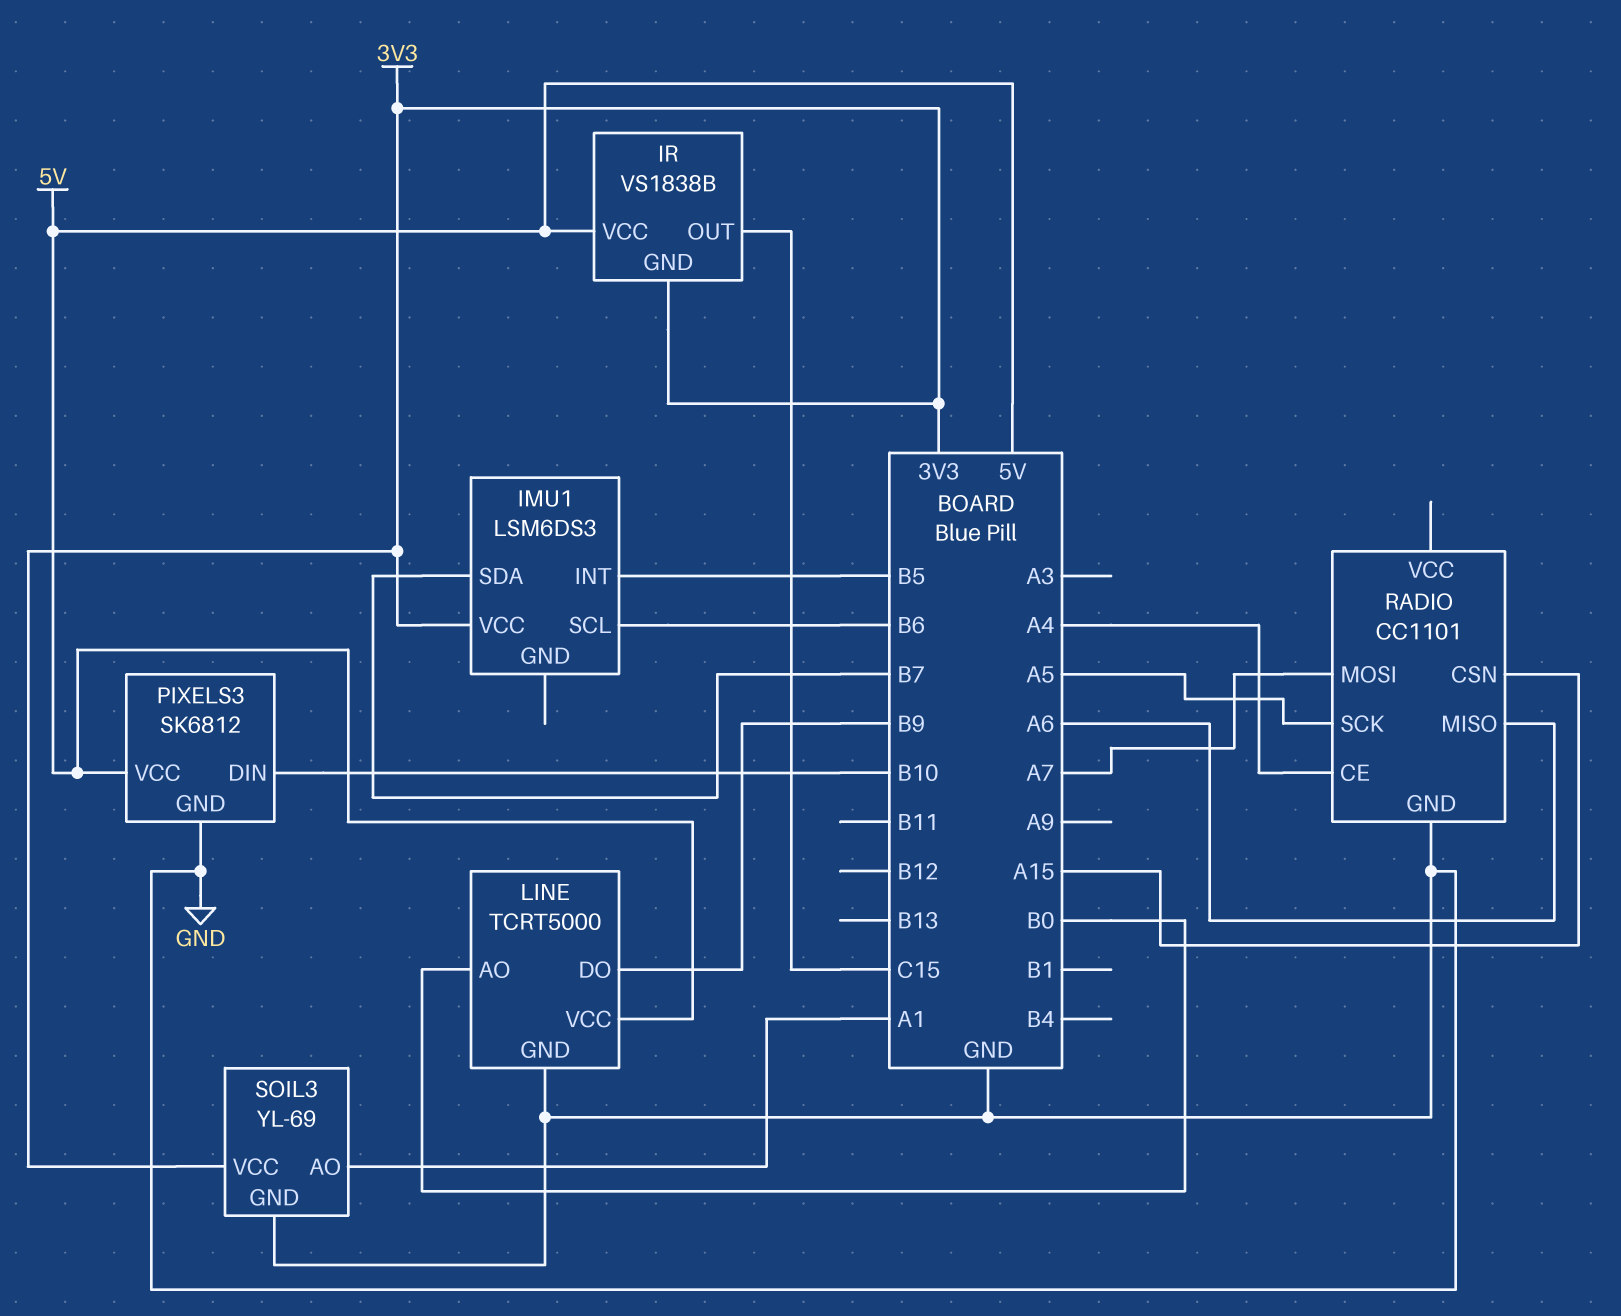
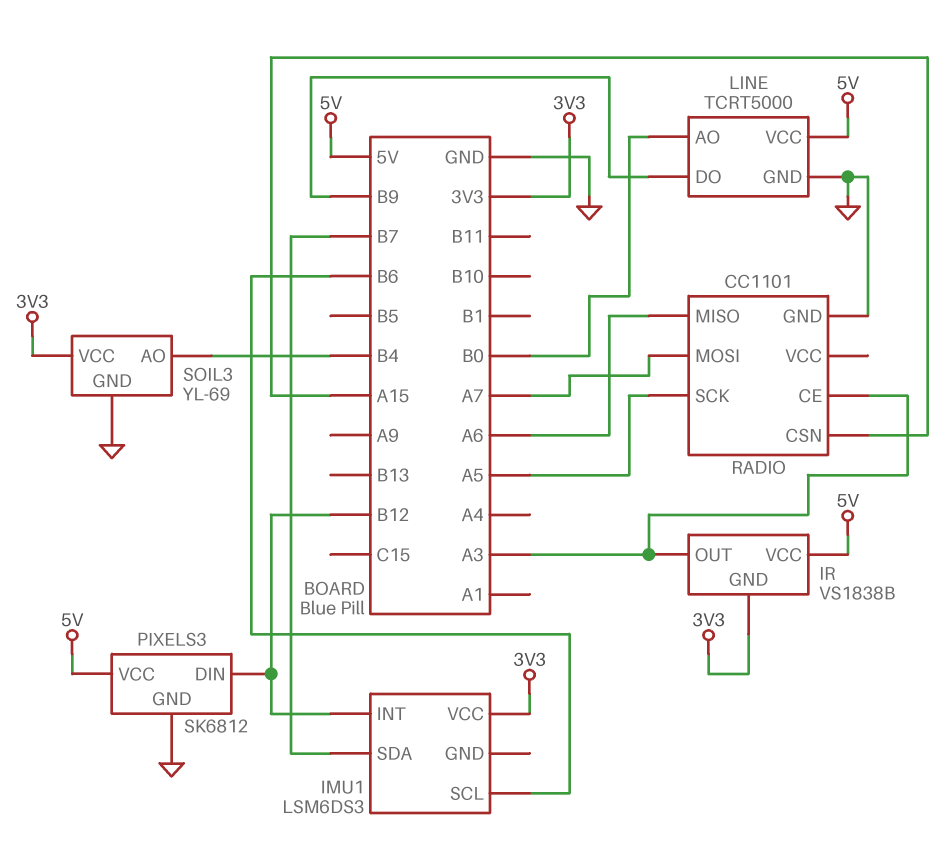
IMU1 pin INT: B5 -> B12
IR pin OUT: C15 -> A3
PIXELS3 pin DIN: B10 -> B12
RADIO pin CE: A4 -> A3
SOIL3 pin AO: A1 -> B4

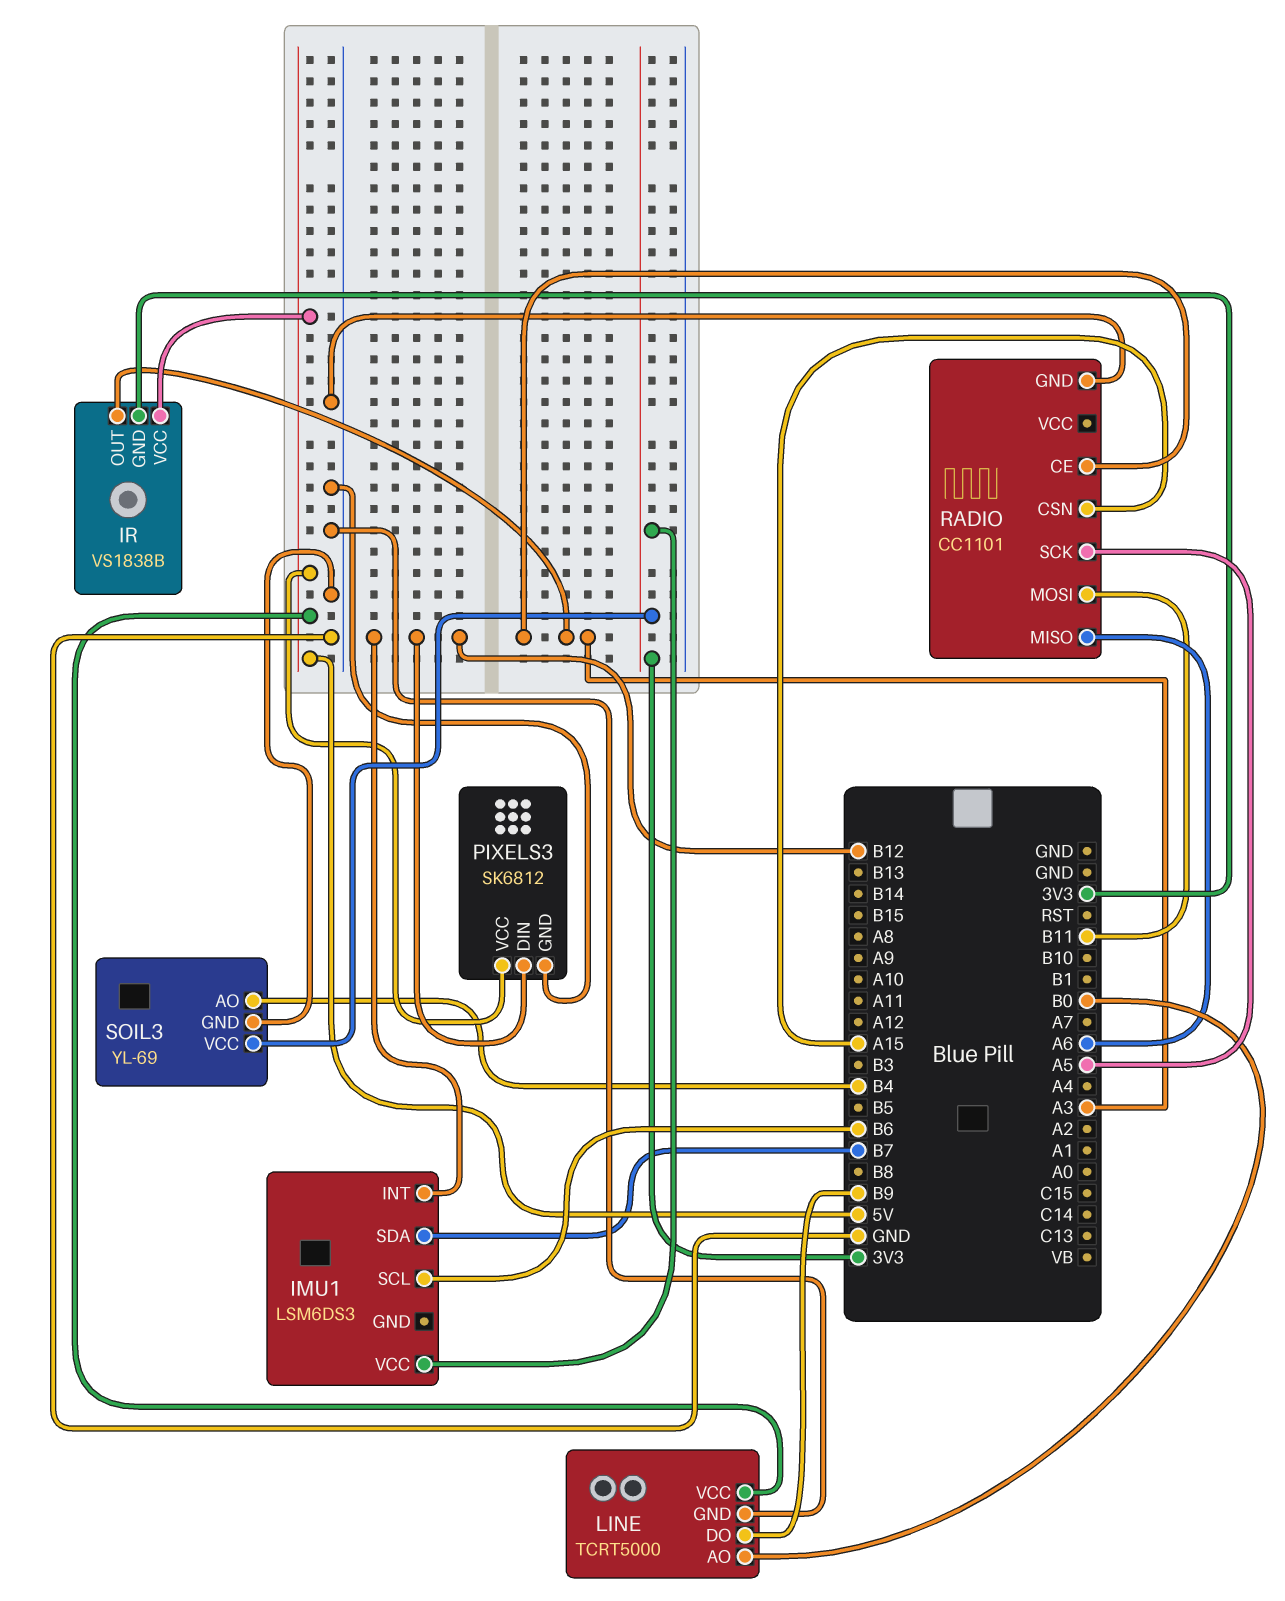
RADIO pin MOSI: A7 -> B11

